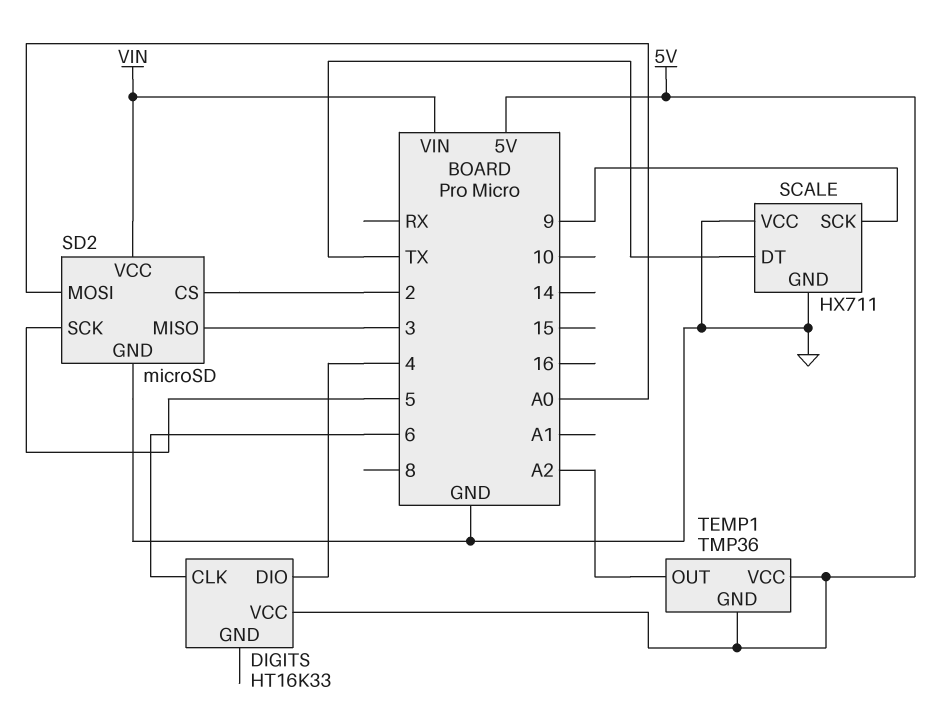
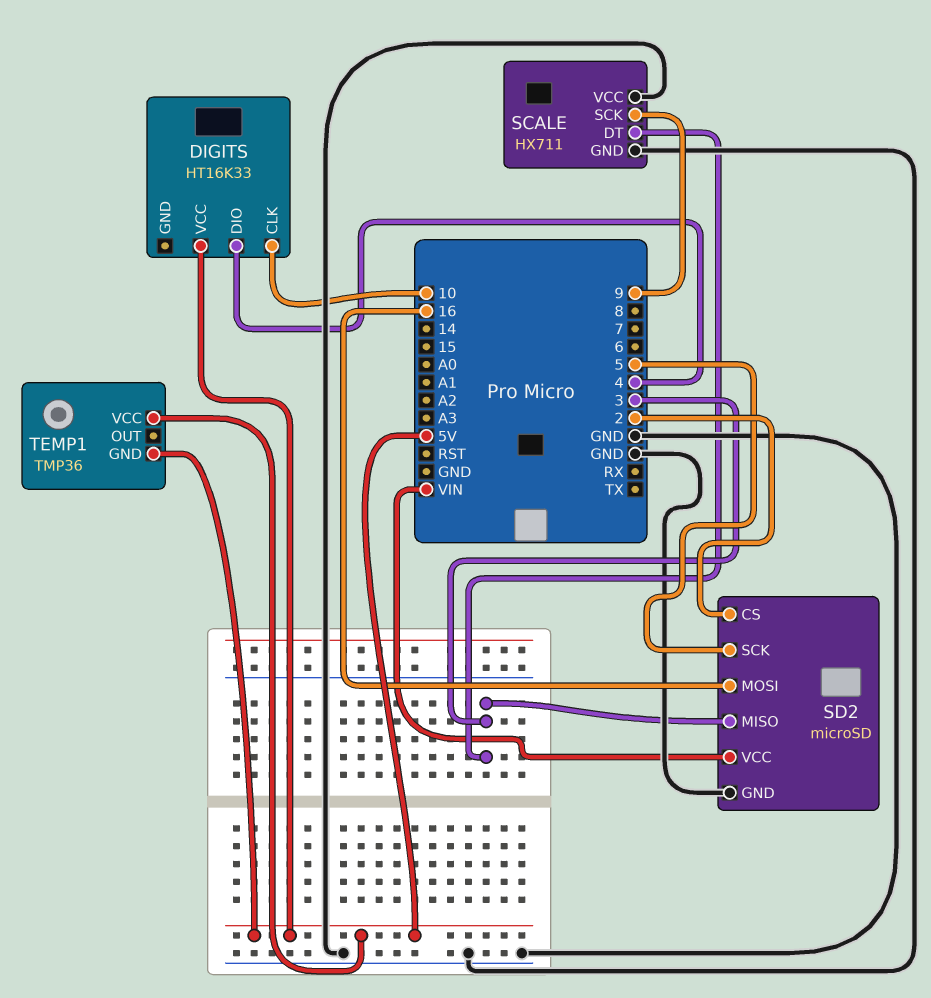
DIGITS pin CLK: 6 -> 10
SCALE pin DT: TX -> 3
SD2 pin MOSI: A0 -> 16
TEMP1 pin OUT: A2 -> none

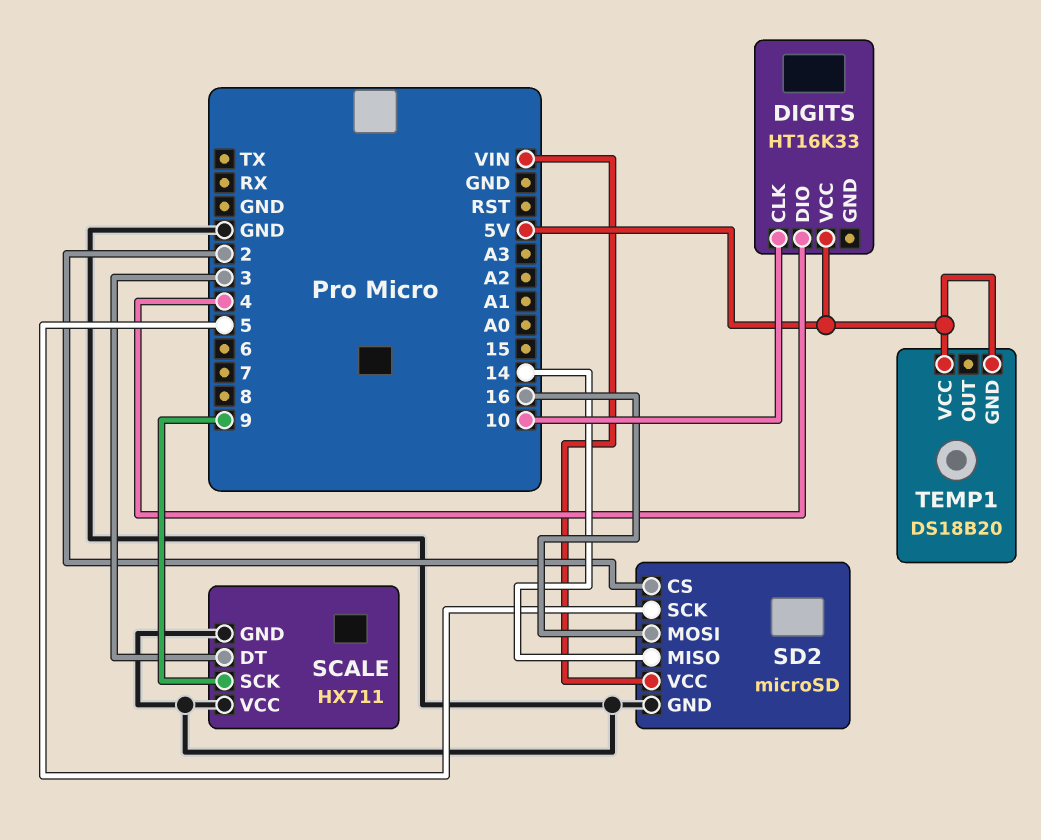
SD2 pin MISO: 3 -> 14
TEMP1: TMP36 -> DS18B20

